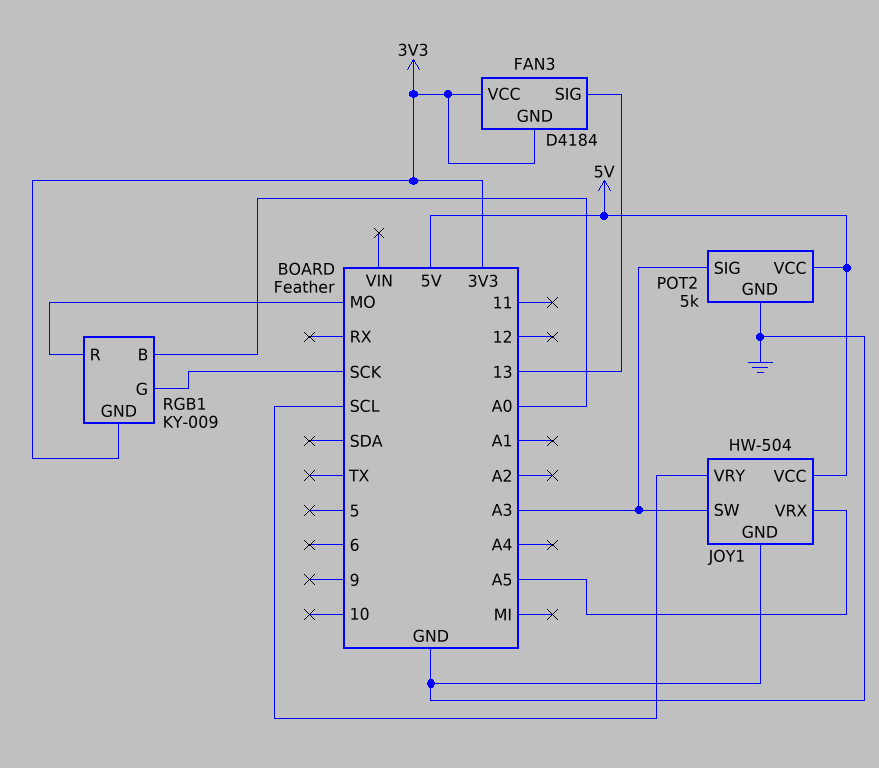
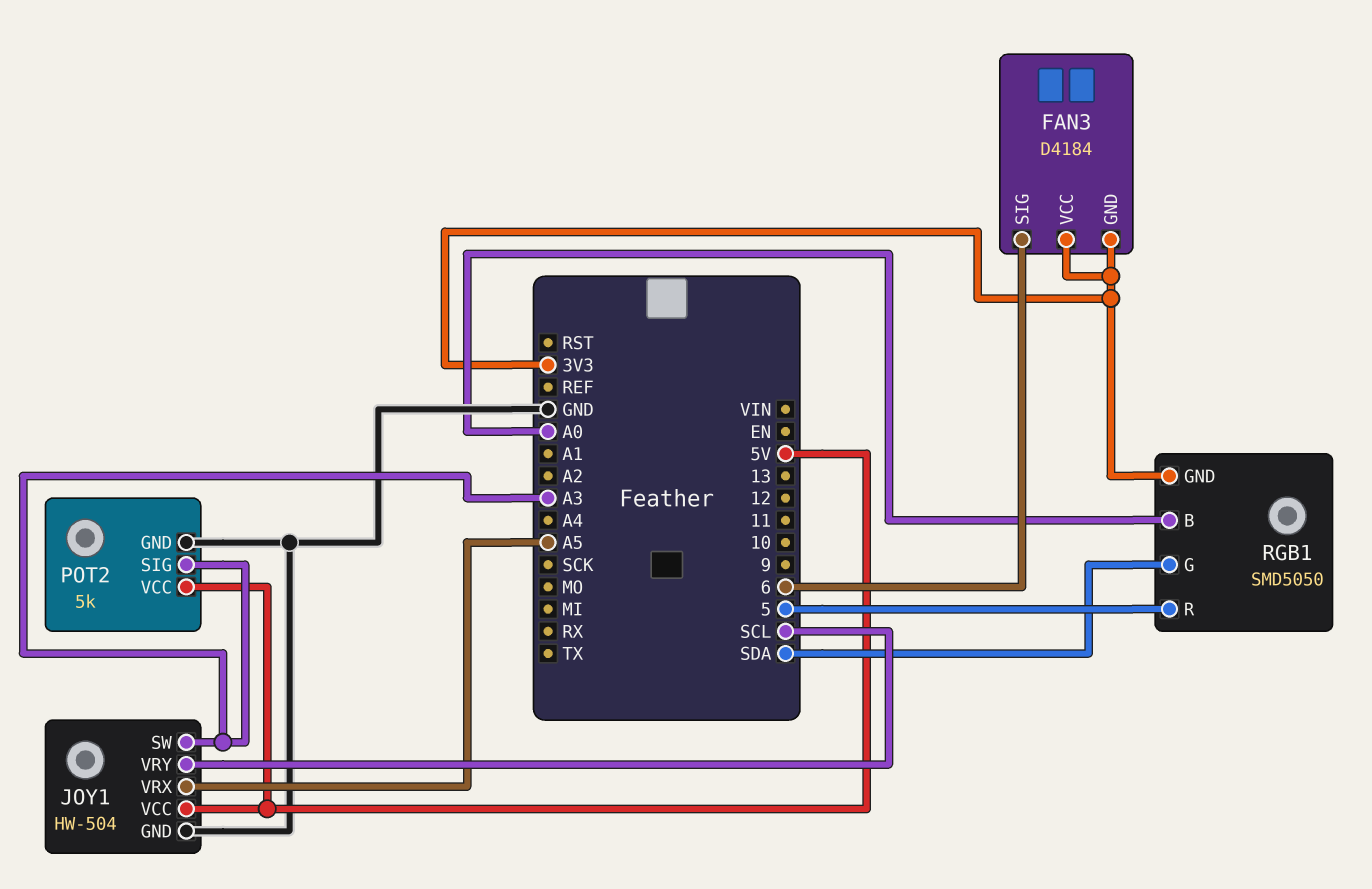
FAN3 pin SIG: 13 -> 6
RGB1: KY-009 -> SMD5050
RGB1 pin G: SCK -> SDA
RGB1 pin R: MO -> 5

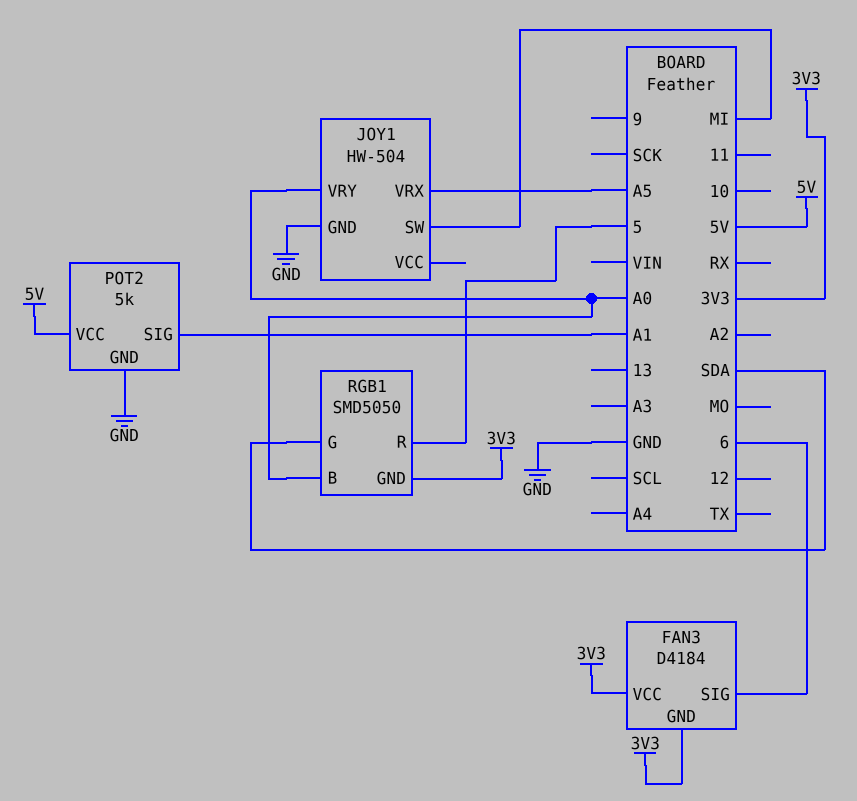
JOY1 pin SW: A3 -> MI
JOY1 pin VCC: 5V -> none
JOY1 pin VRY: SCL -> A0
POT2 pin SIG: A3 -> A1

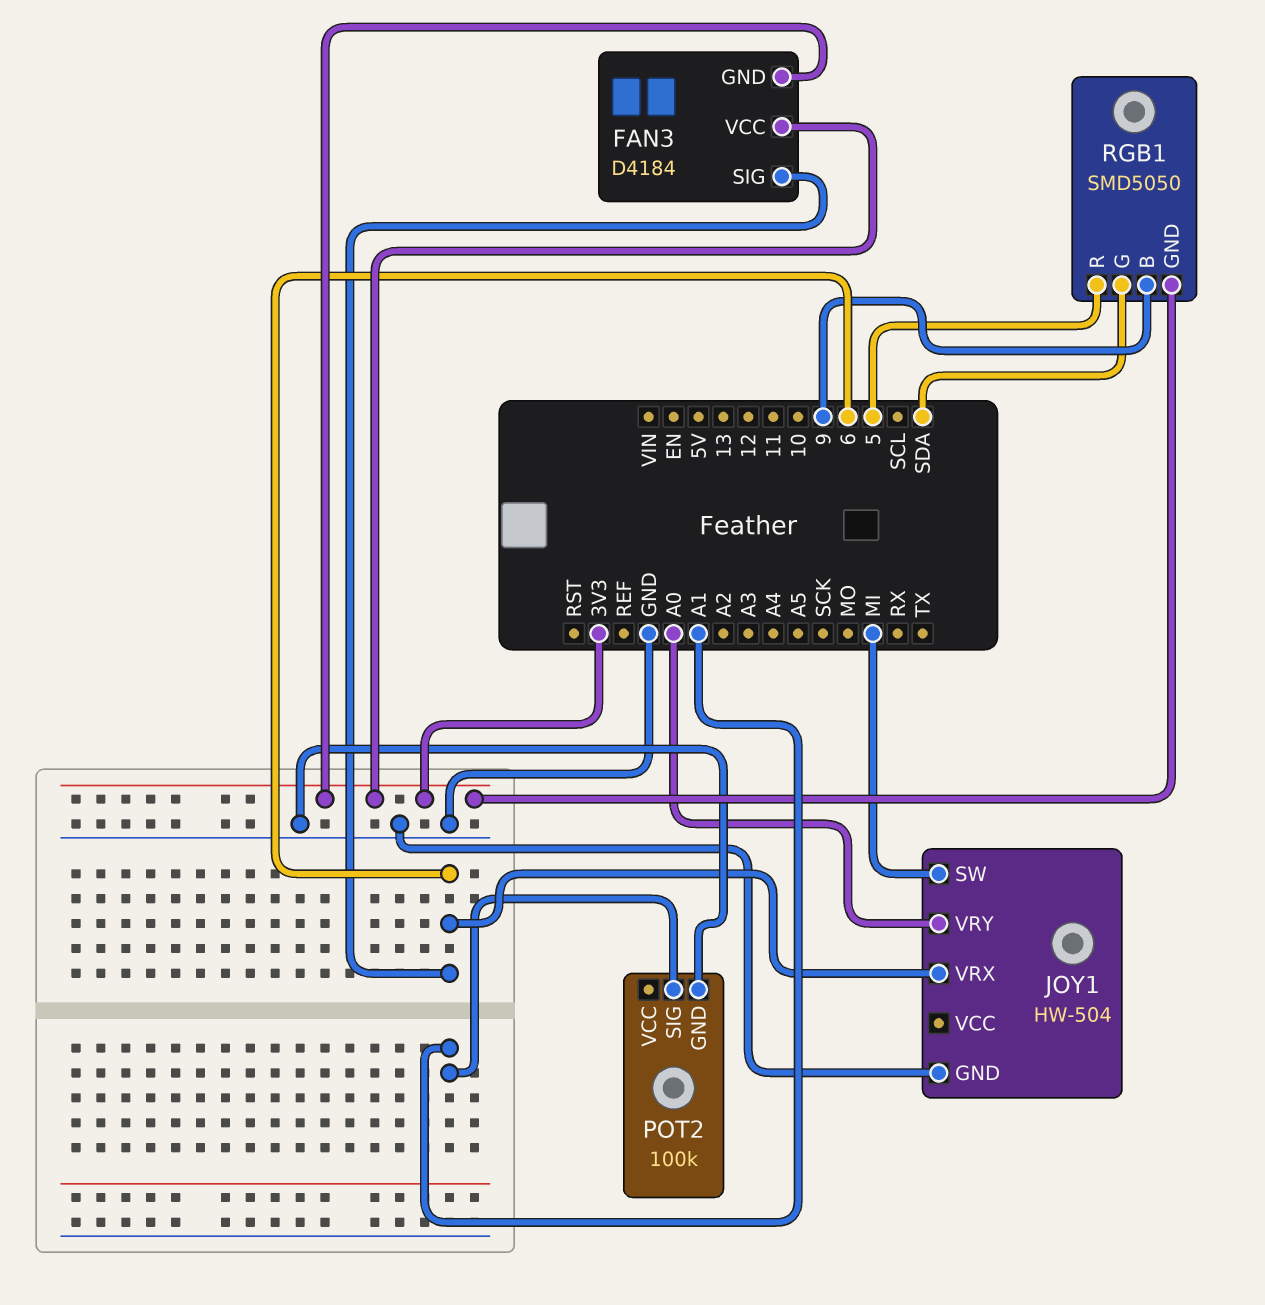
JOY1 pin VRX: A5 -> 6
POT2: 5k -> 100k
POT2 pin VCC: 5V -> none
RGB1 pin B: A0 -> 9

